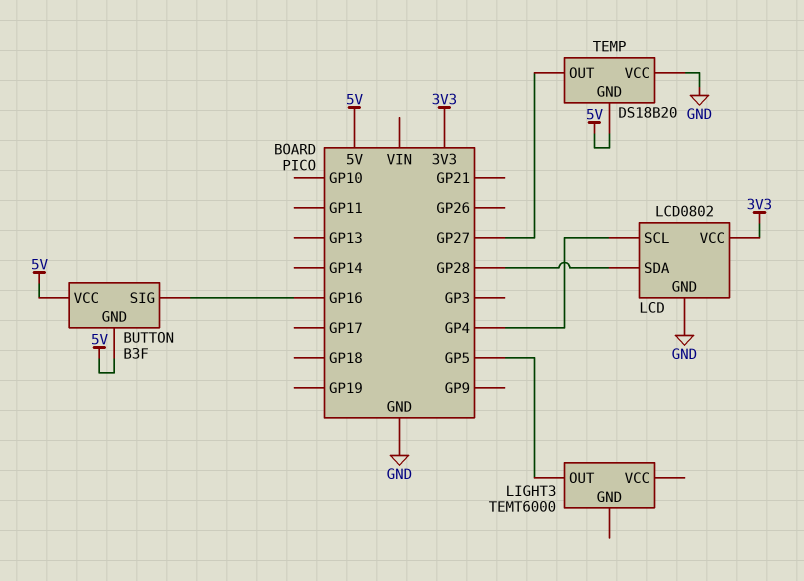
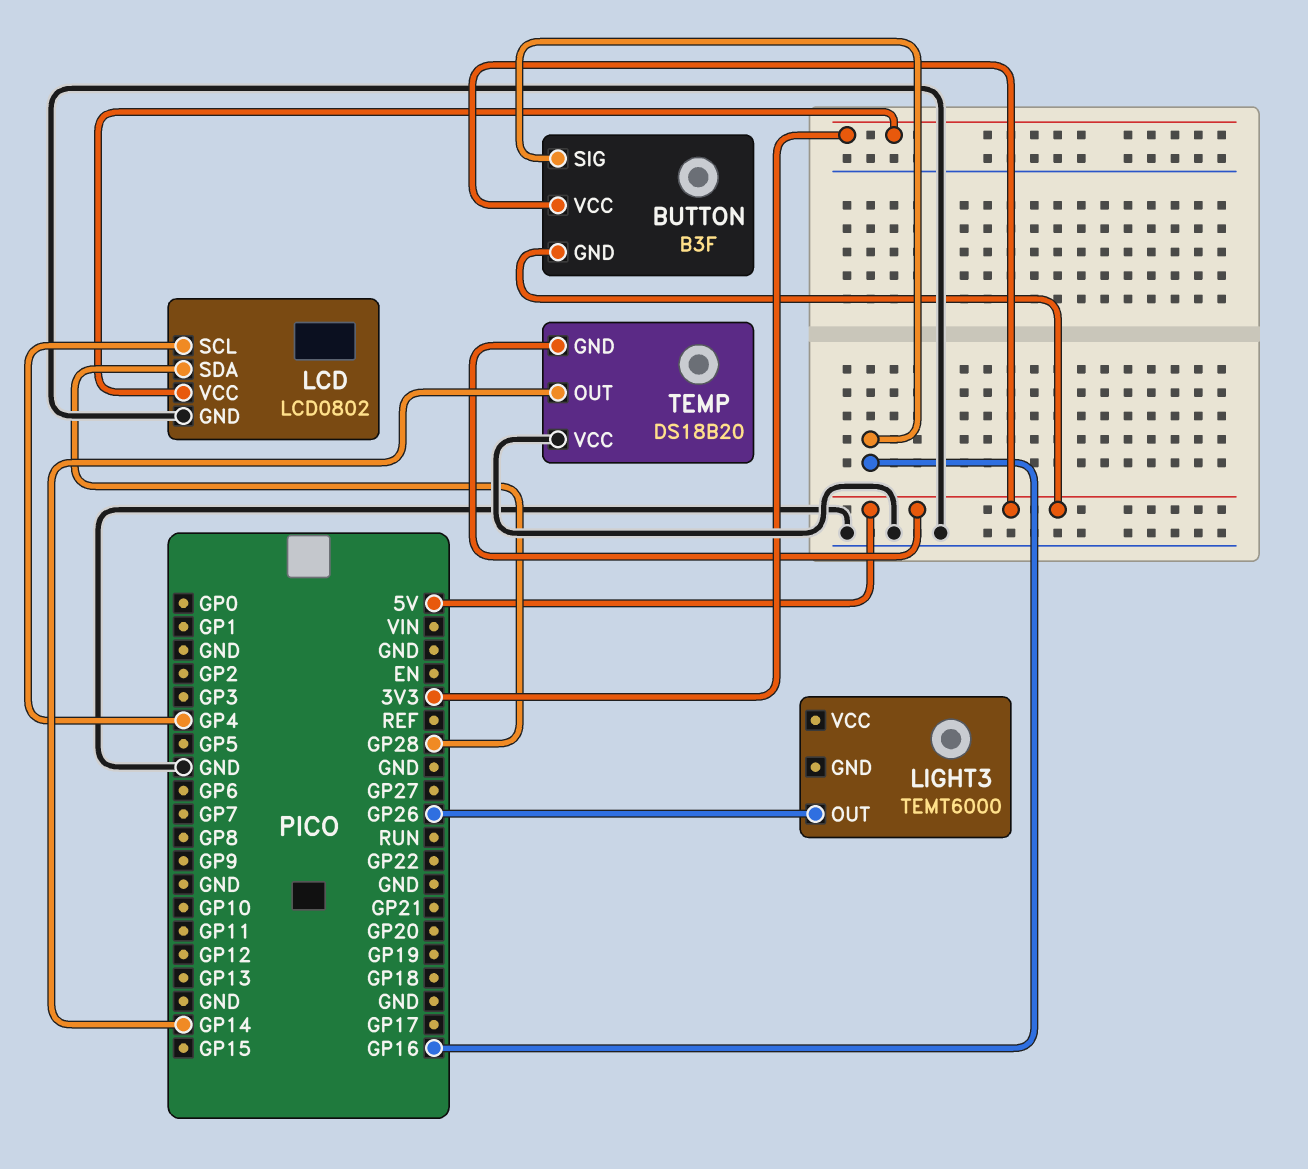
LIGHT3 pin OUT: GP5 -> GP26
TEMP pin OUT: GP27 -> GP14

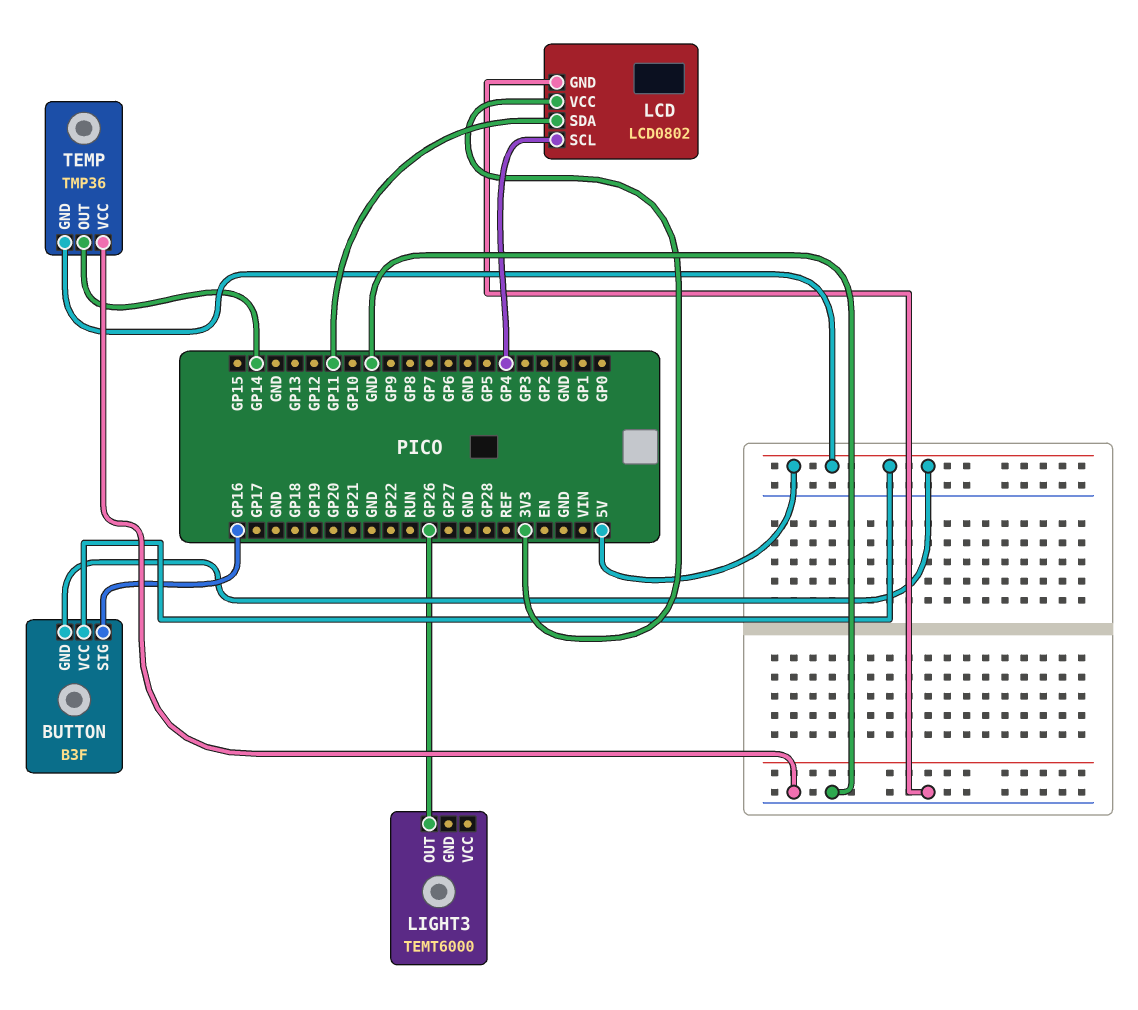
LCD pin SDA: GP28 -> GP11
TEMP: DS18B20 -> TMP36

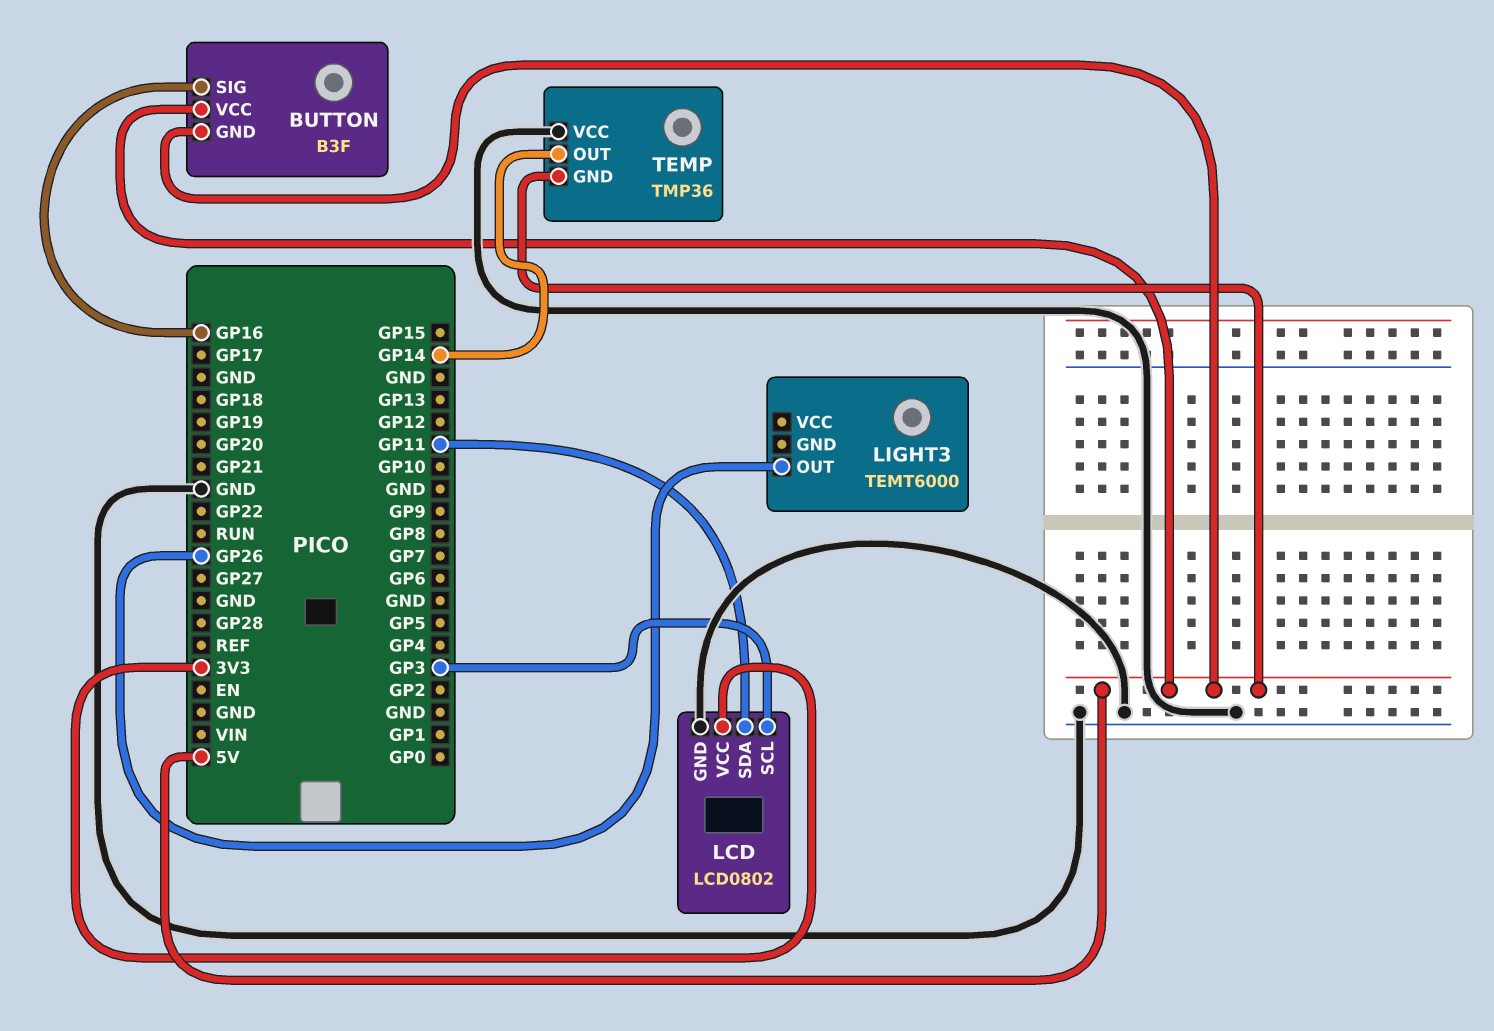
LCD pin SCL: GP4 -> GP3

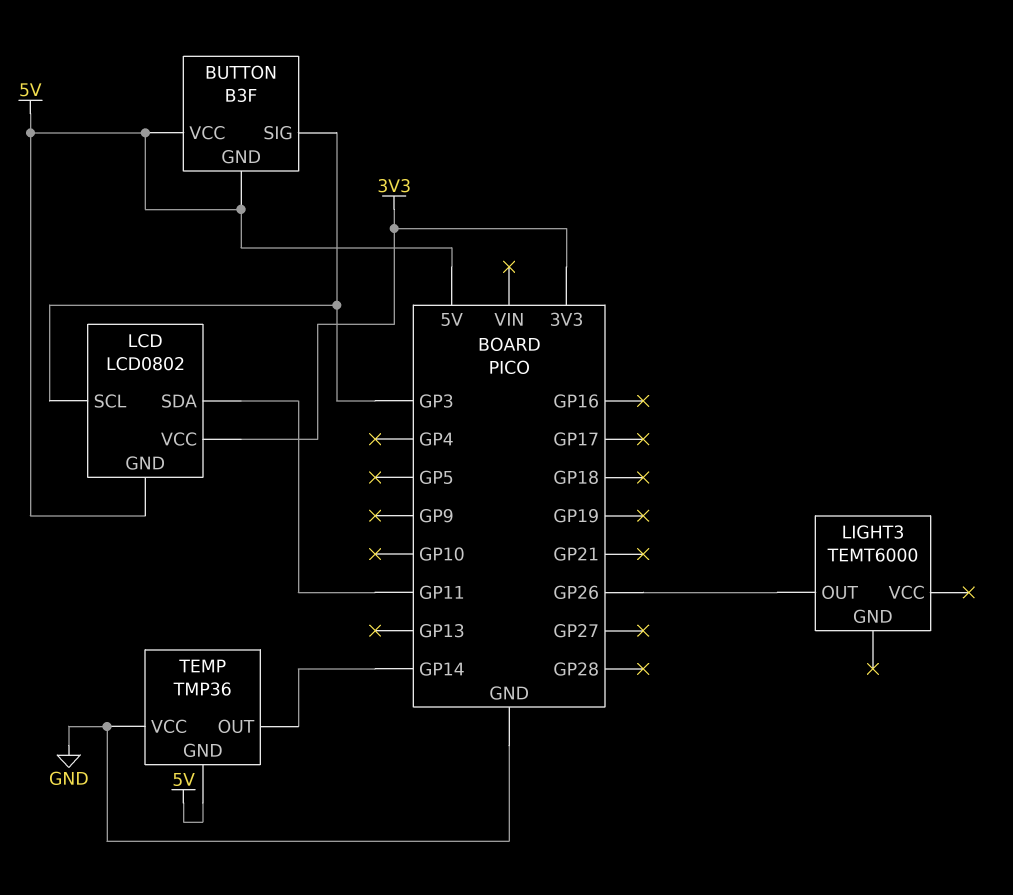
BUTTON pin SIG: GP16 -> GP3
LCD pin GND: GND -> 5V

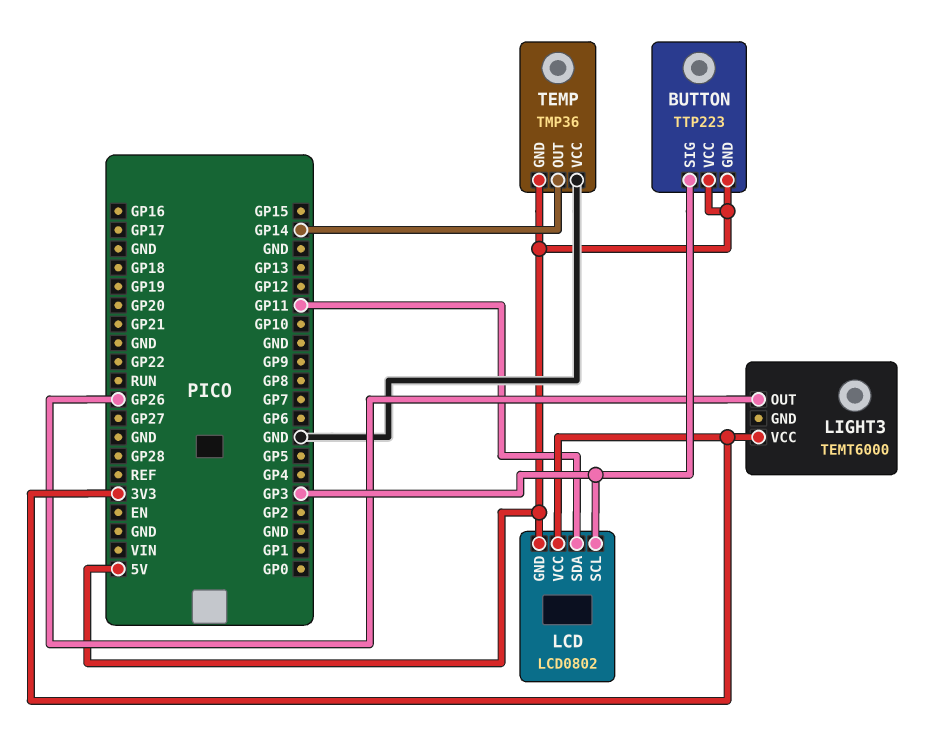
BUTTON: B3F -> TTP223
LIGHT3 pin VCC: none -> 3V3

